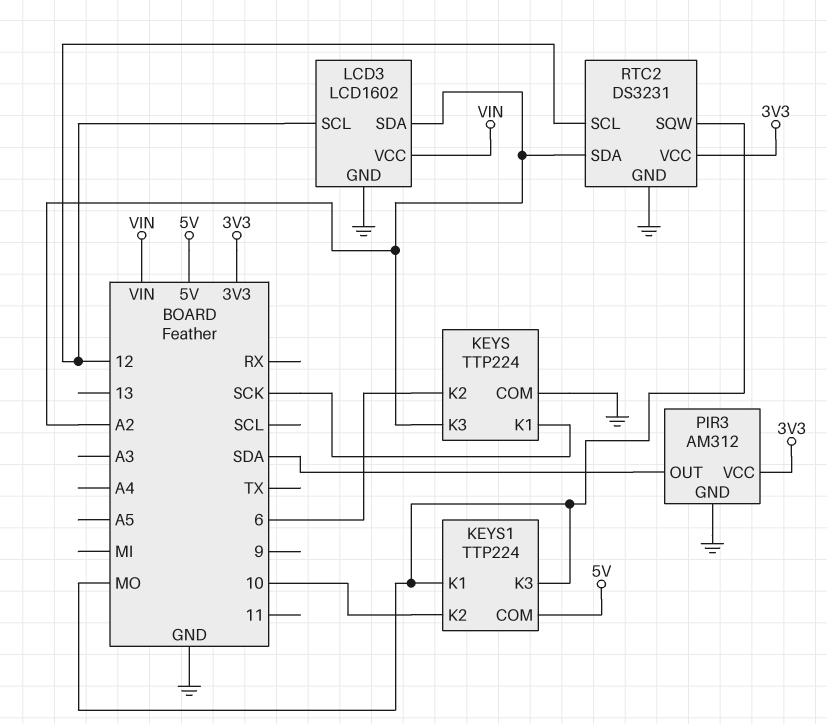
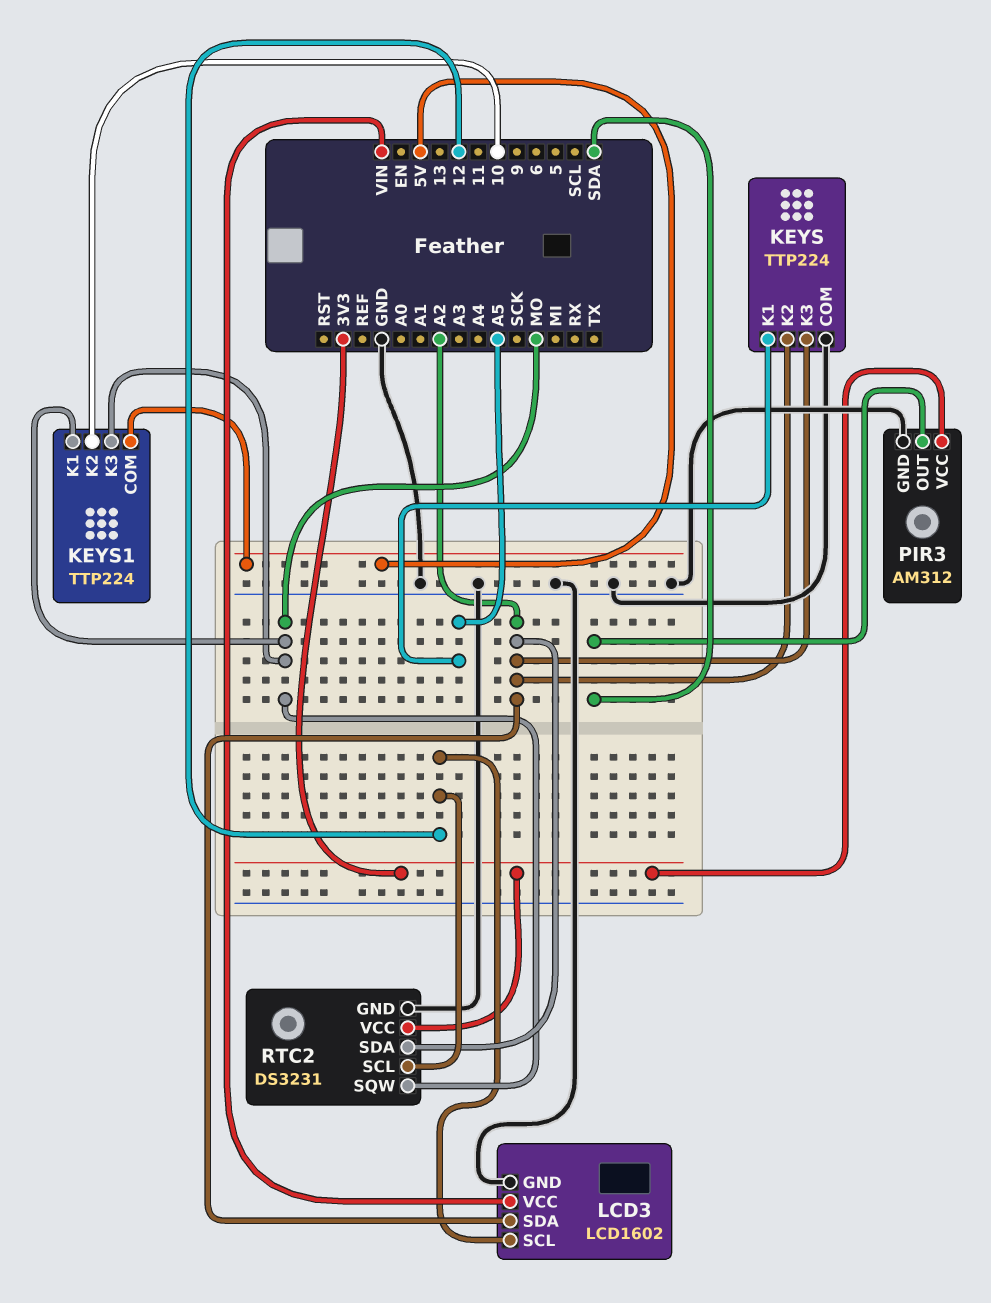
KEYS pin K1: SCK -> A5
KEYS pin K2: 6 -> A2

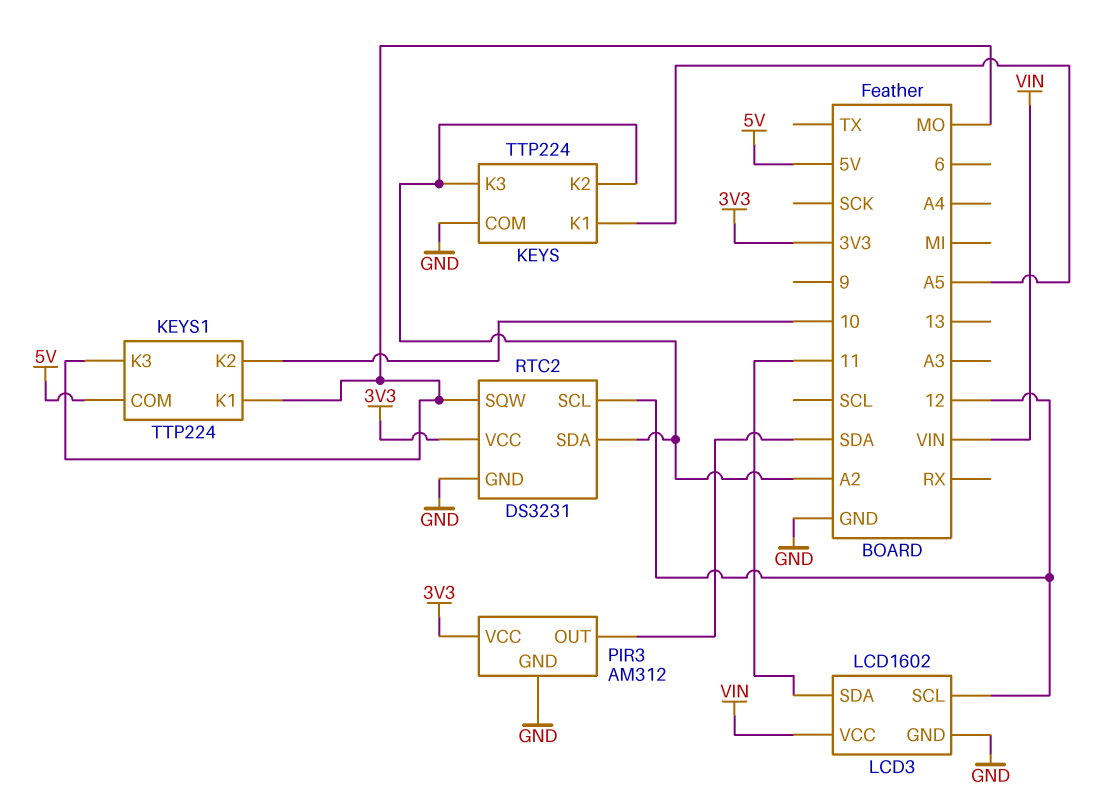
LCD3 pin SDA: A2 -> 11

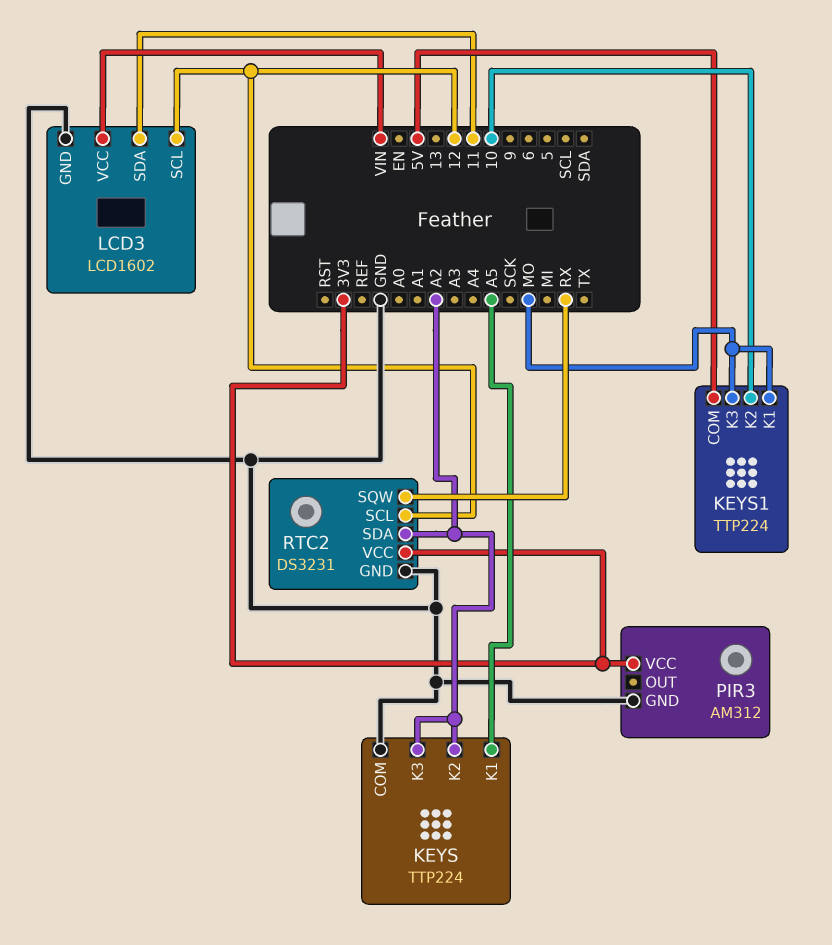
PIR3 pin OUT: SDA -> none
RTC2 pin SQW: MO -> RX

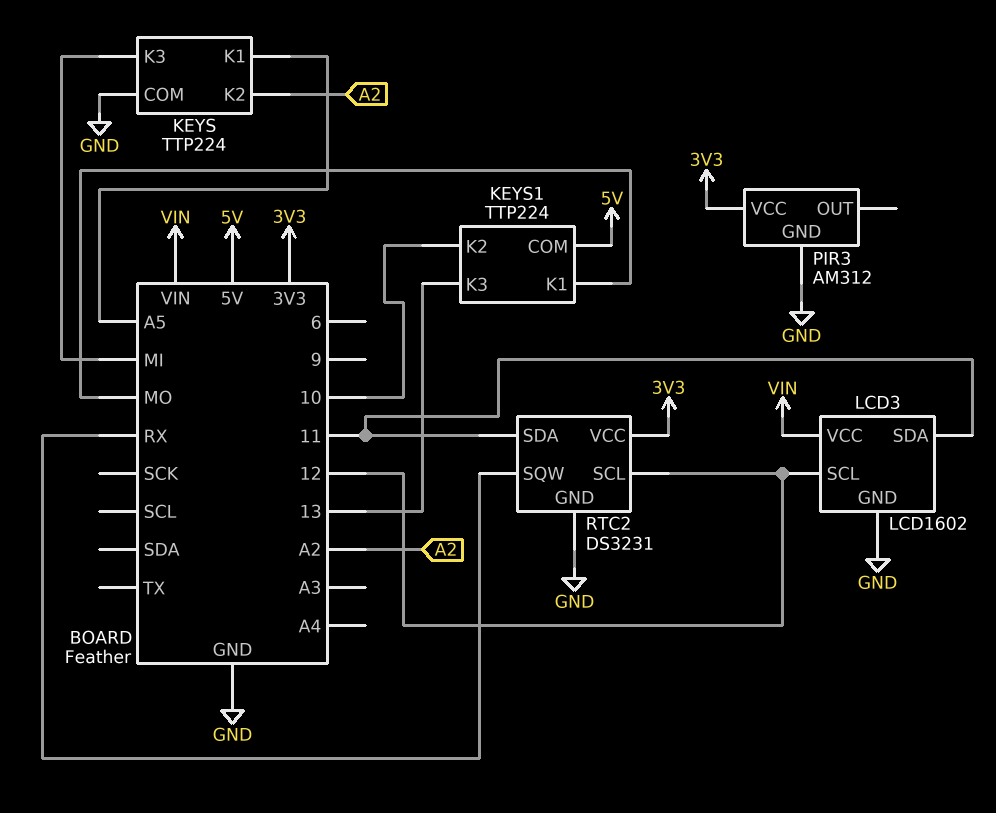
KEYS pin K3: A2 -> MI
KEYS1 pin K3: MO -> 13
RTC2 pin SDA: A2 -> 11

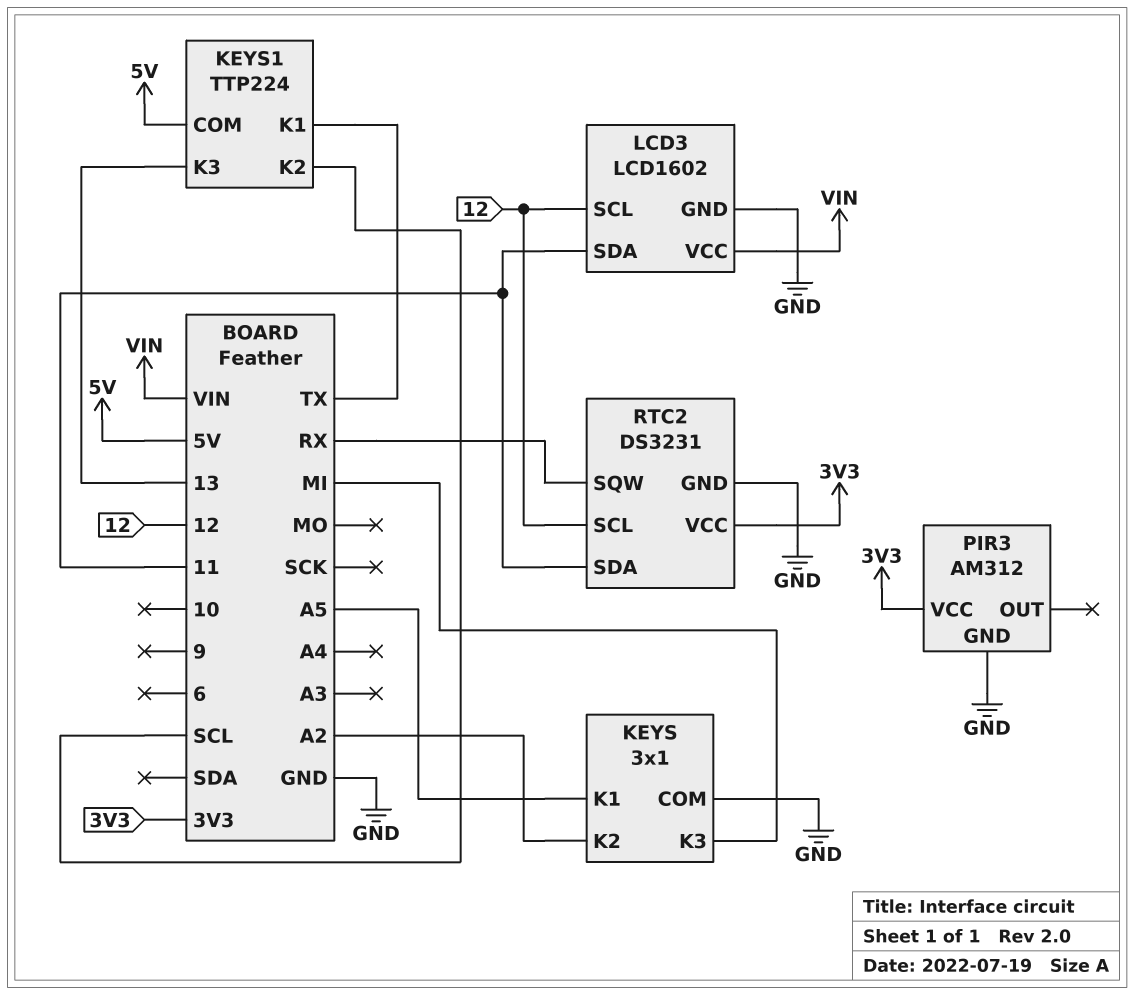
KEYS: TTP224 -> 3x1
KEYS1 pin K1: MO -> TX
KEYS1 pin K2: 10 -> SCL

